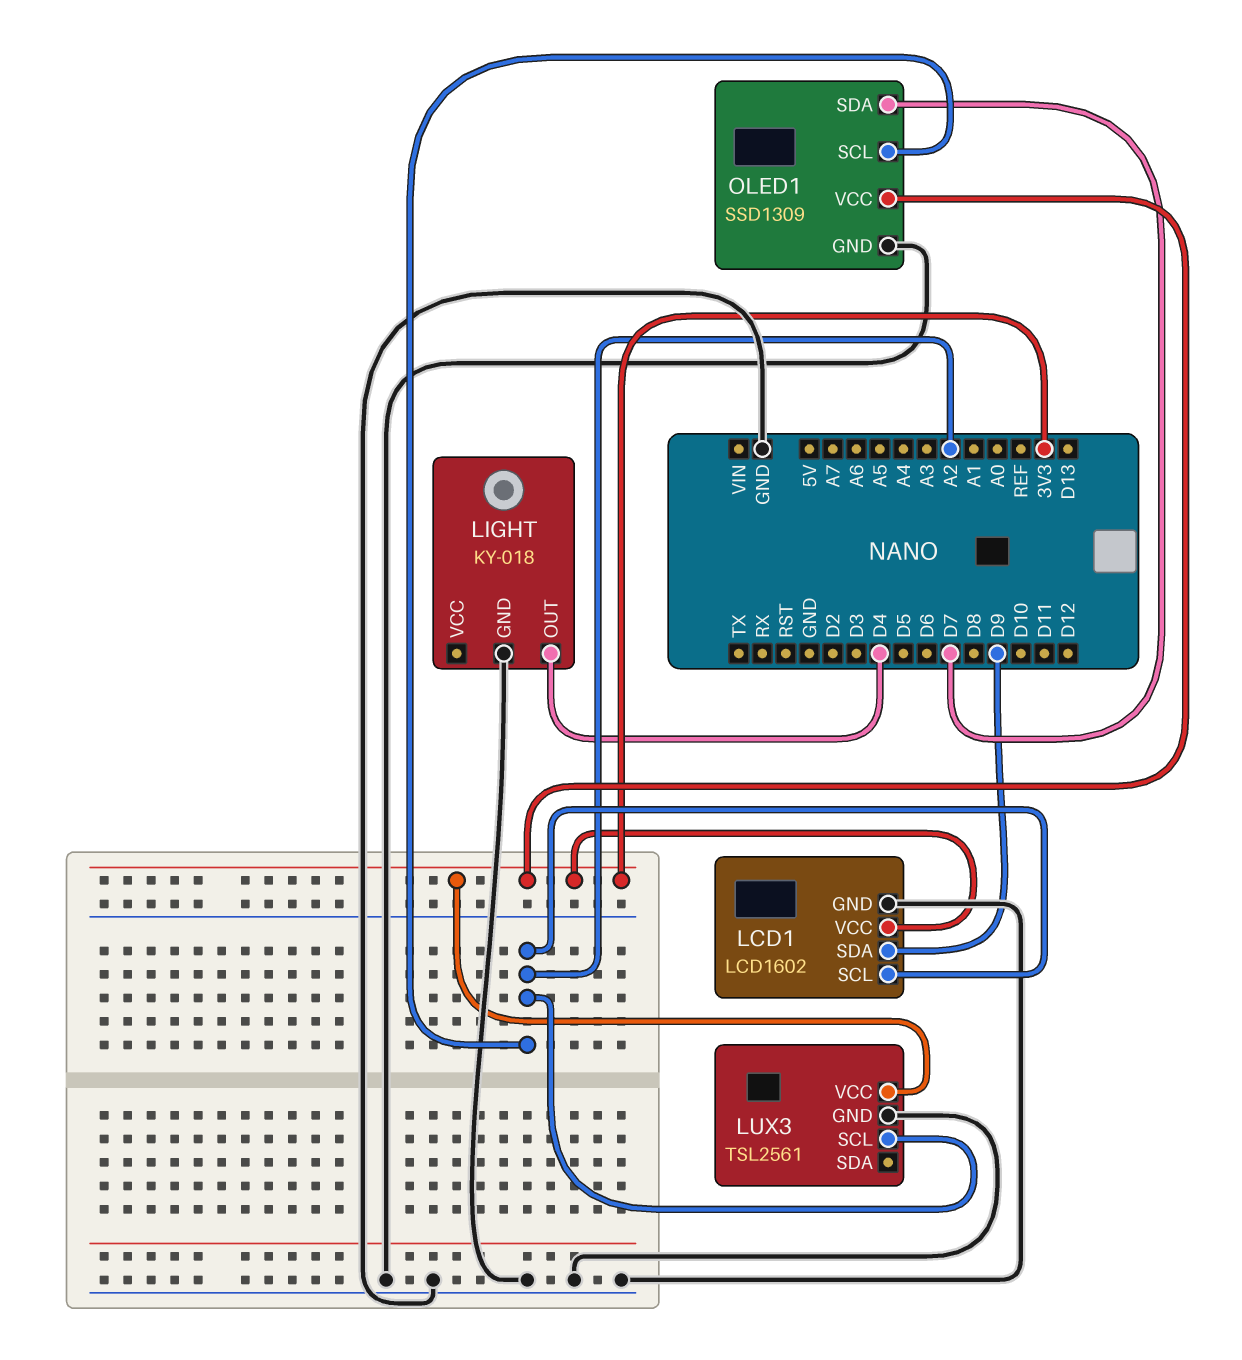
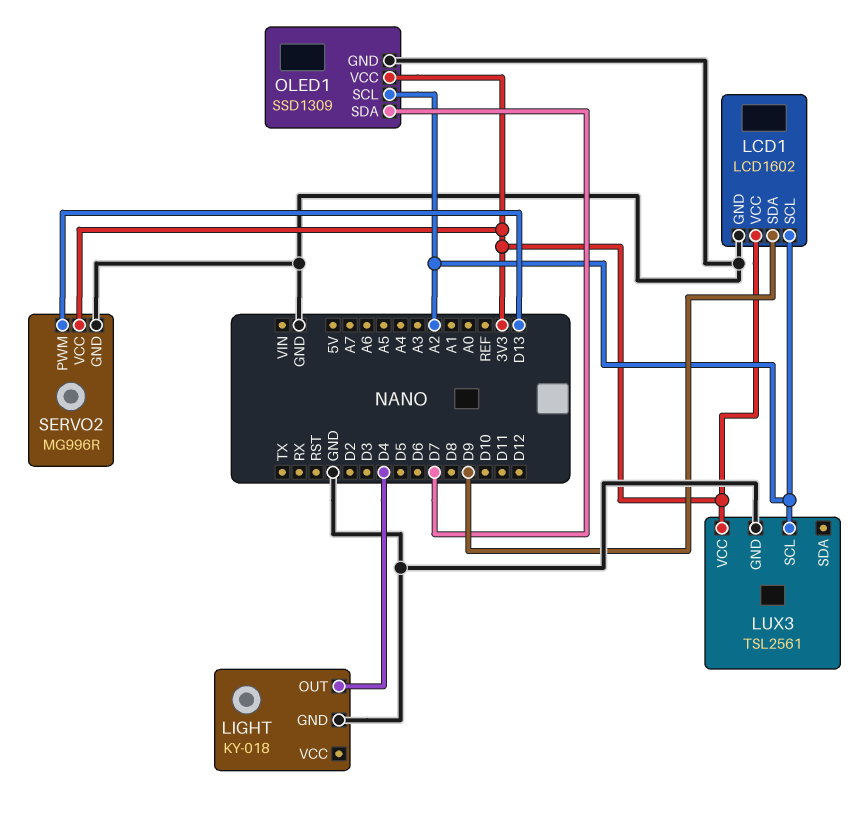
SERVO2: none -> MG996R
SERVO2 pin GND: none -> GND
SERVO2 pin PWM: none -> D13
SERVO2 pin VCC: none -> 3V3

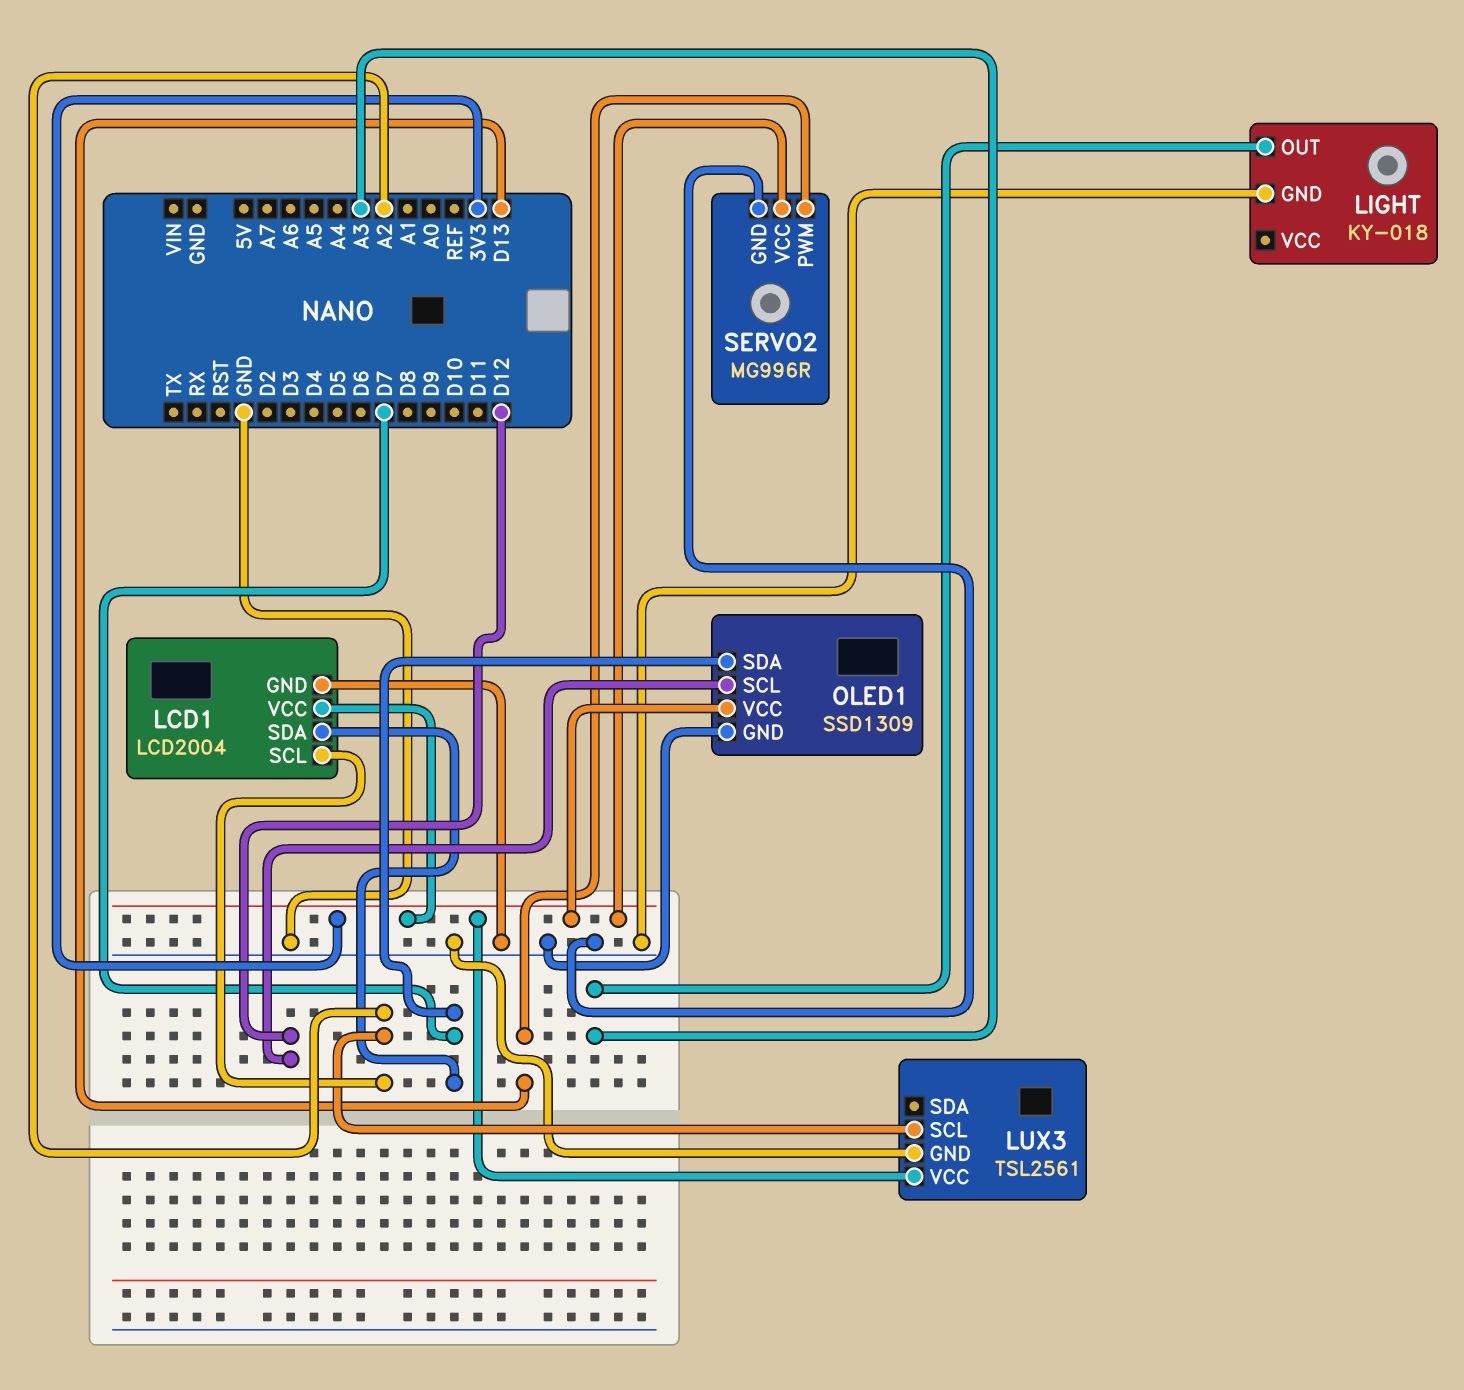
LCD1: LCD1602 -> LCD2004
LCD1 pin SDA: D9 -> D7
LIGHT pin OUT: D4 -> A3
OLED1 pin SCL: A2 -> D12

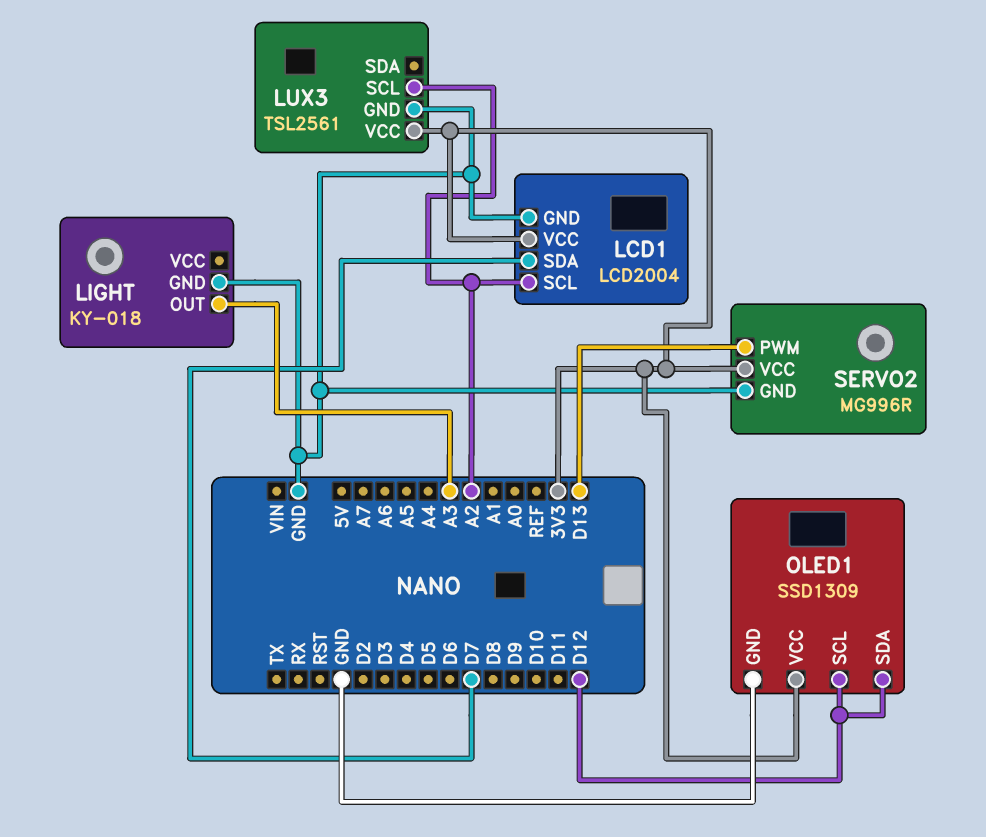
OLED1 pin SDA: D7 -> D12

